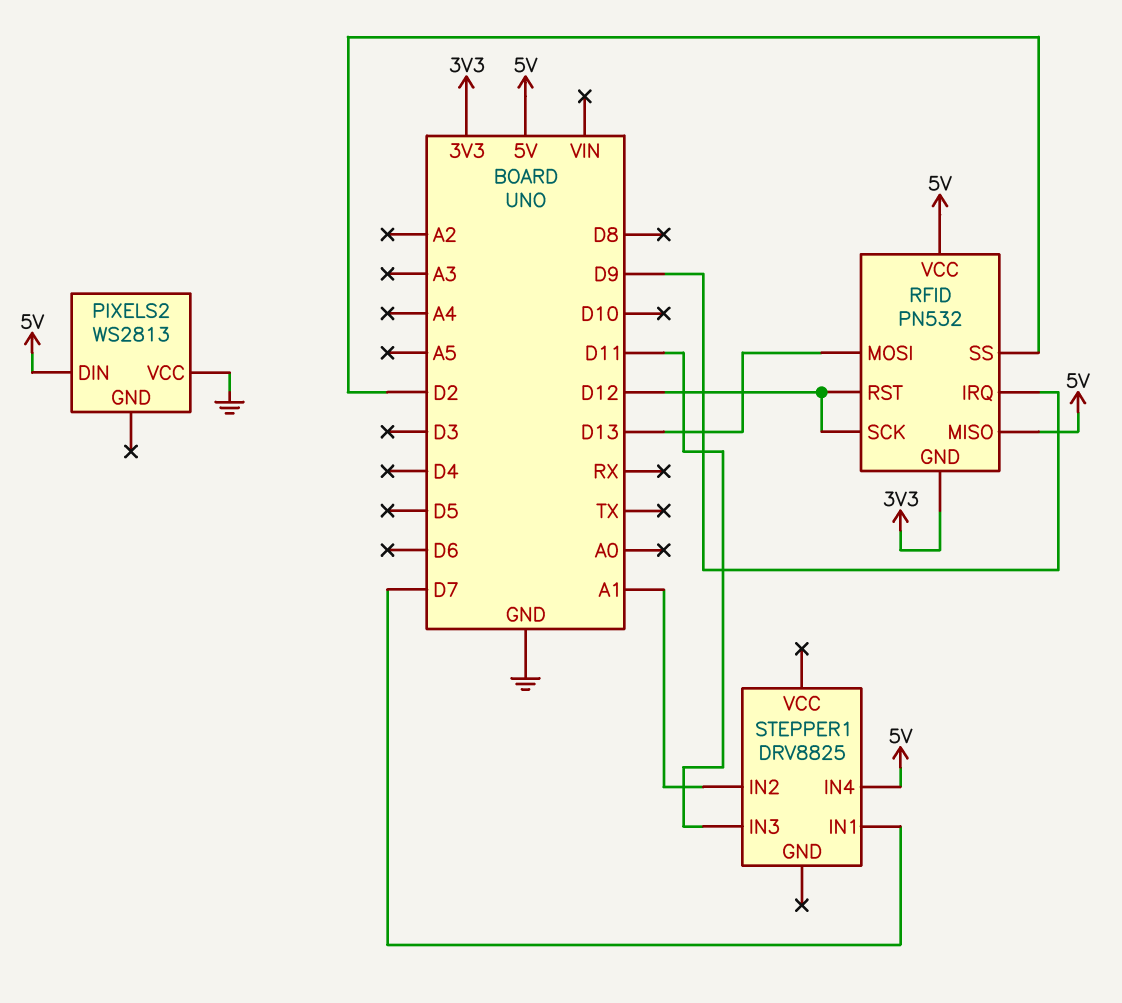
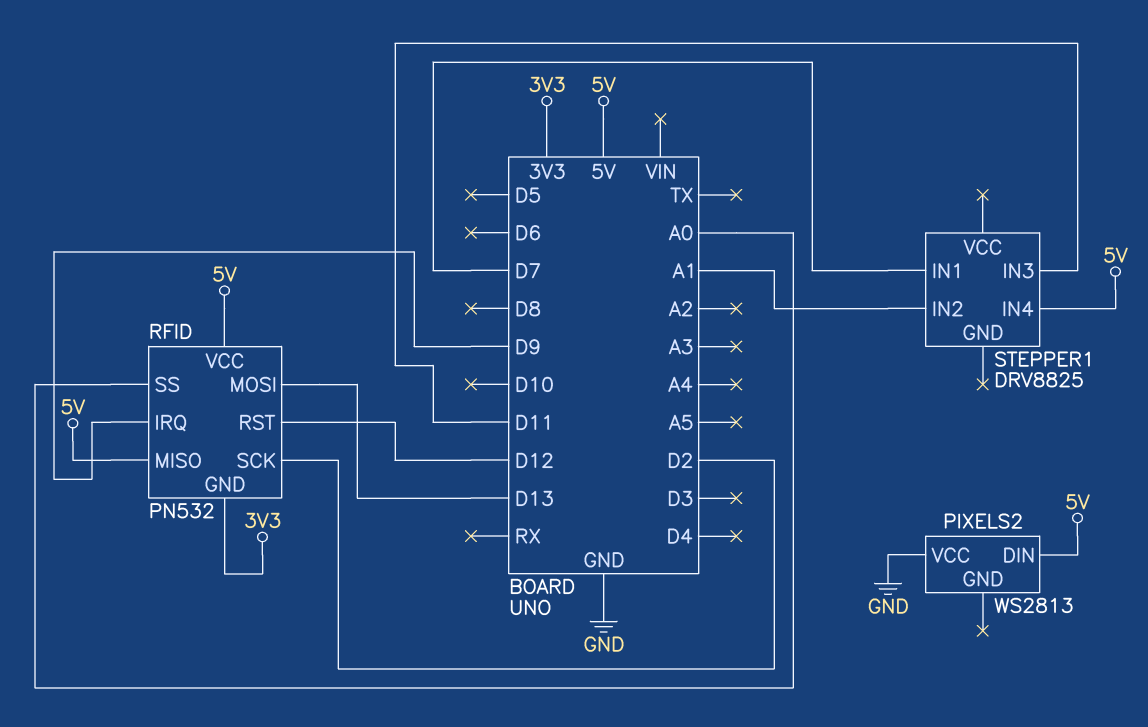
RFID pin SCK: D12 -> D2
RFID pin SS: D2 -> A0

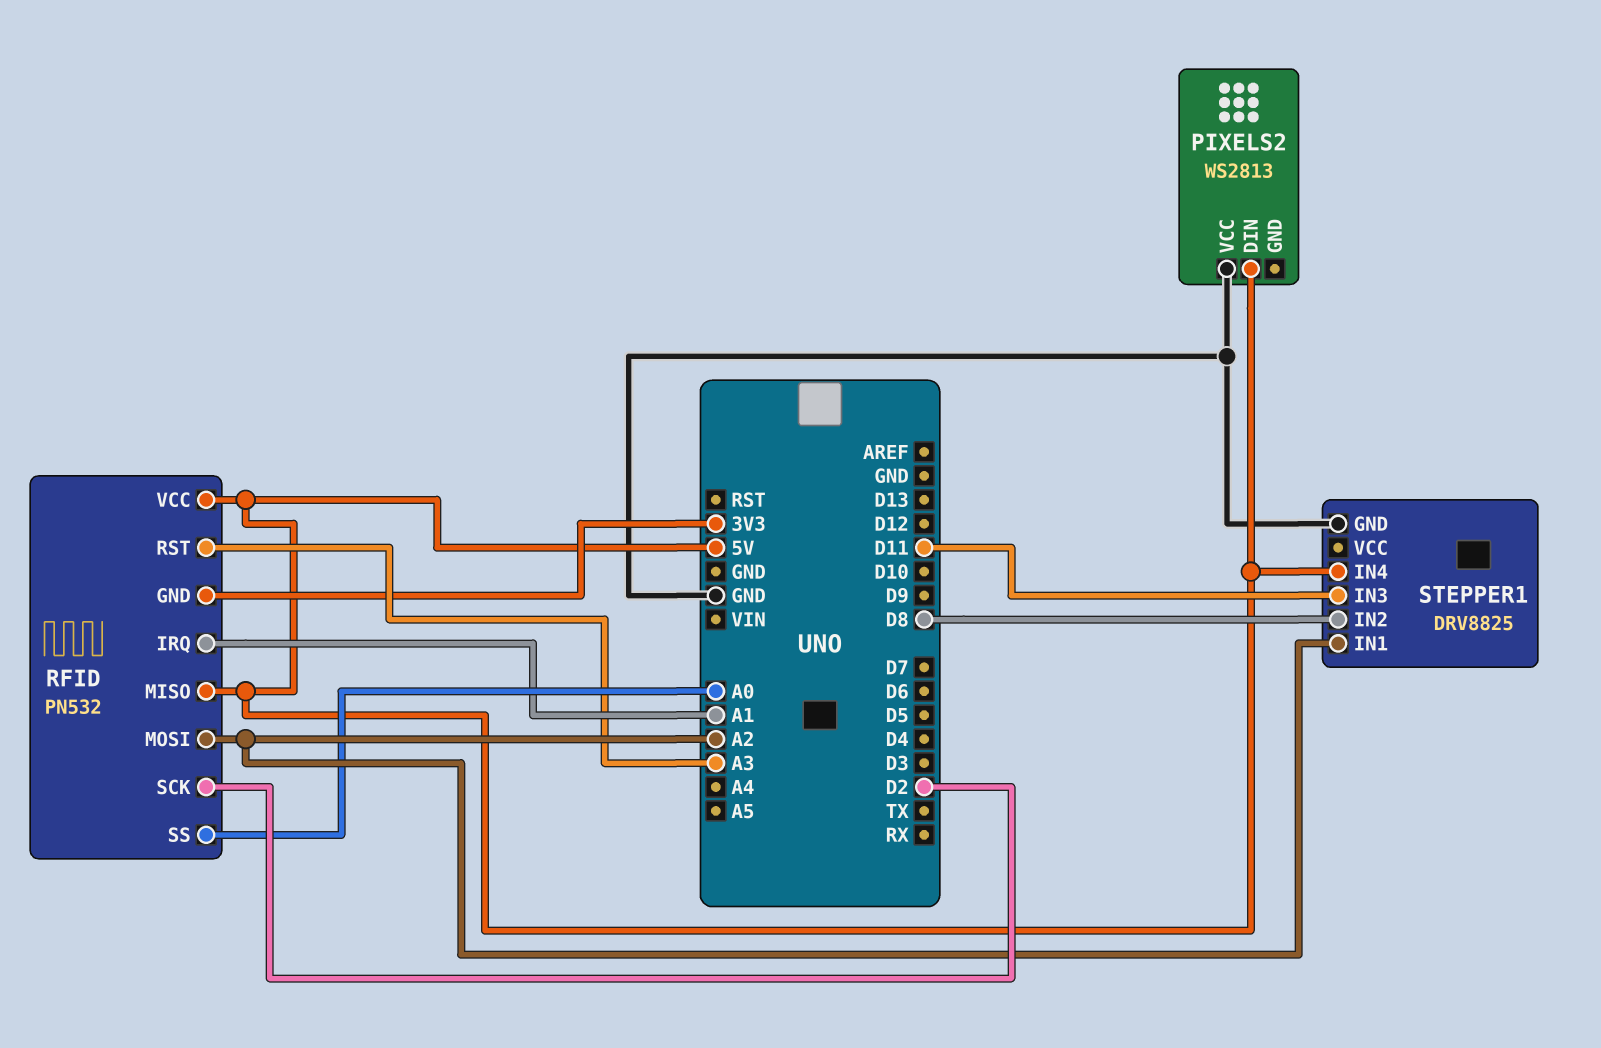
RFID pin IRQ: D9 -> A1
RFID pin MOSI: D13 -> A2
RFID pin RST: D12 -> A3
STEPPER1 pin GND: none -> GND
STEPPER1 pin IN1: D7 -> A2
STEPPER1 pin IN2: A1 -> D8

